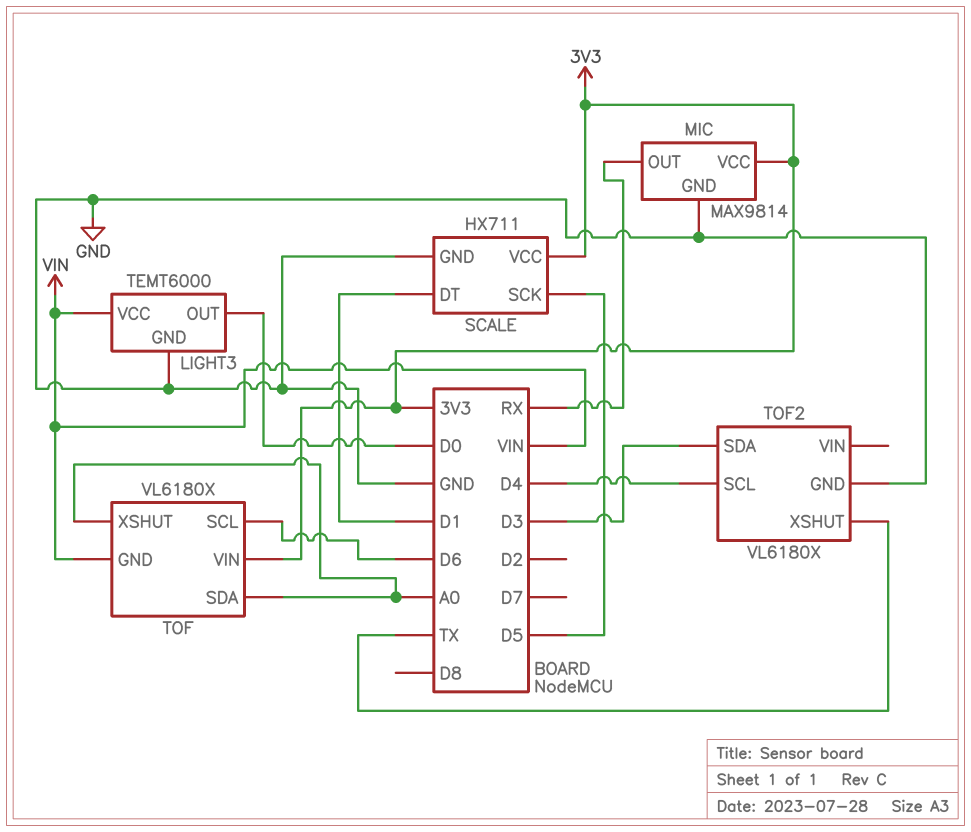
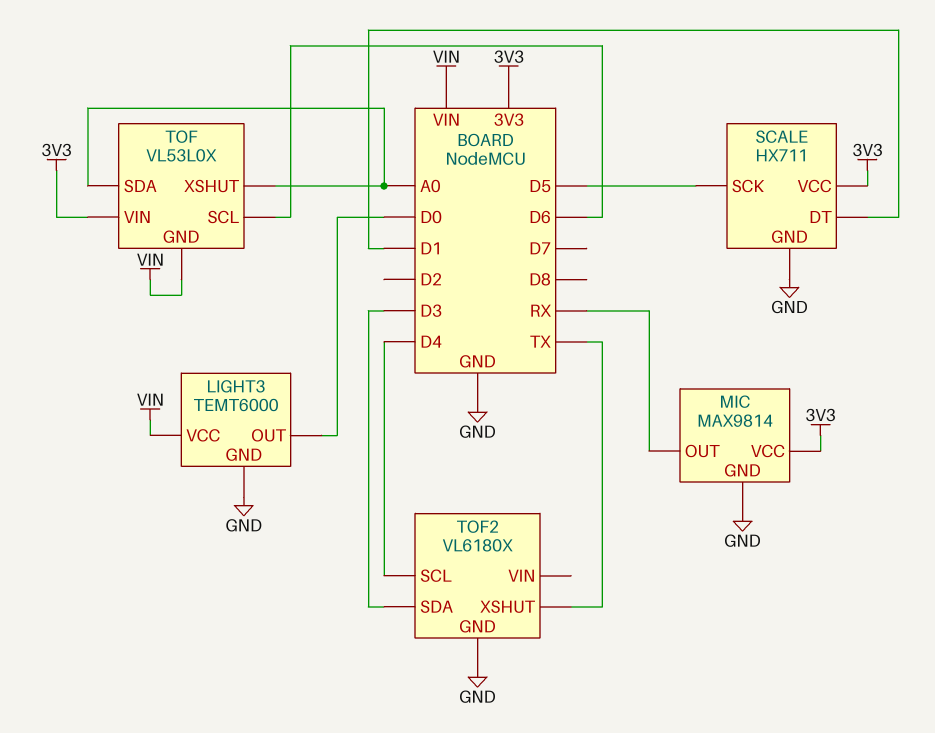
TOF: VL6180X -> VL53L0X

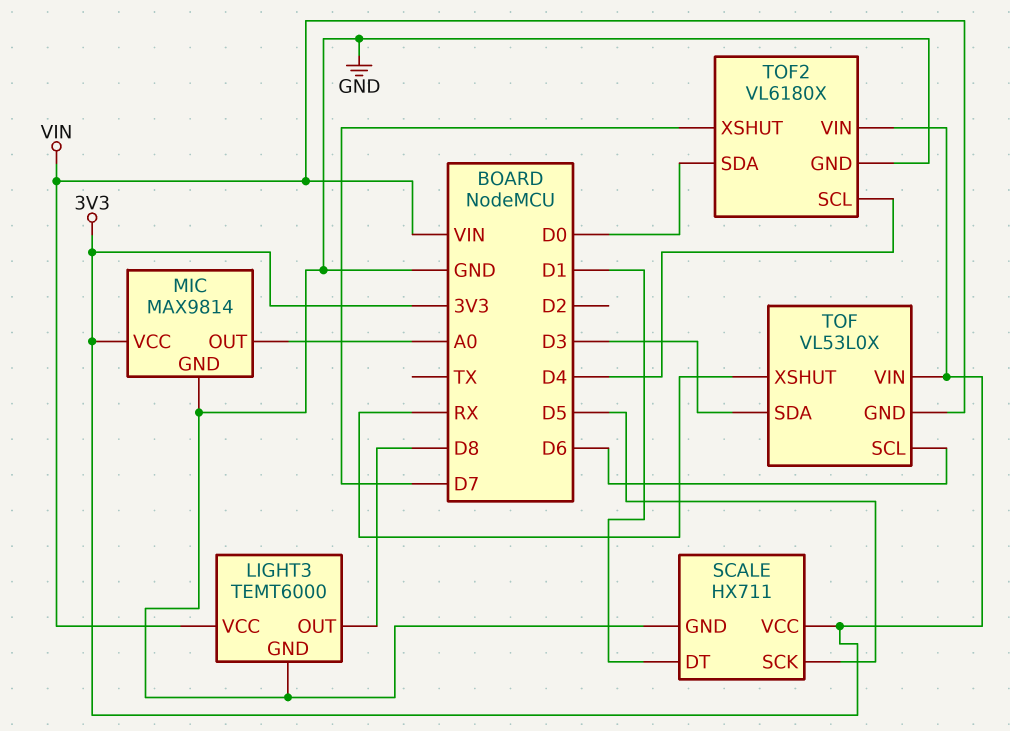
LIGHT3 pin OUT: D0 -> D8
MIC pin OUT: RX -> A0
TOF pin SDA: A0 -> D3
TOF pin XSHUT: A0 -> RX
TOF2 pin SDA: D3 -> D0
TOF2 pin VIN: none -> 3V3
TOF2 pin XSHUT: TX -> D7

